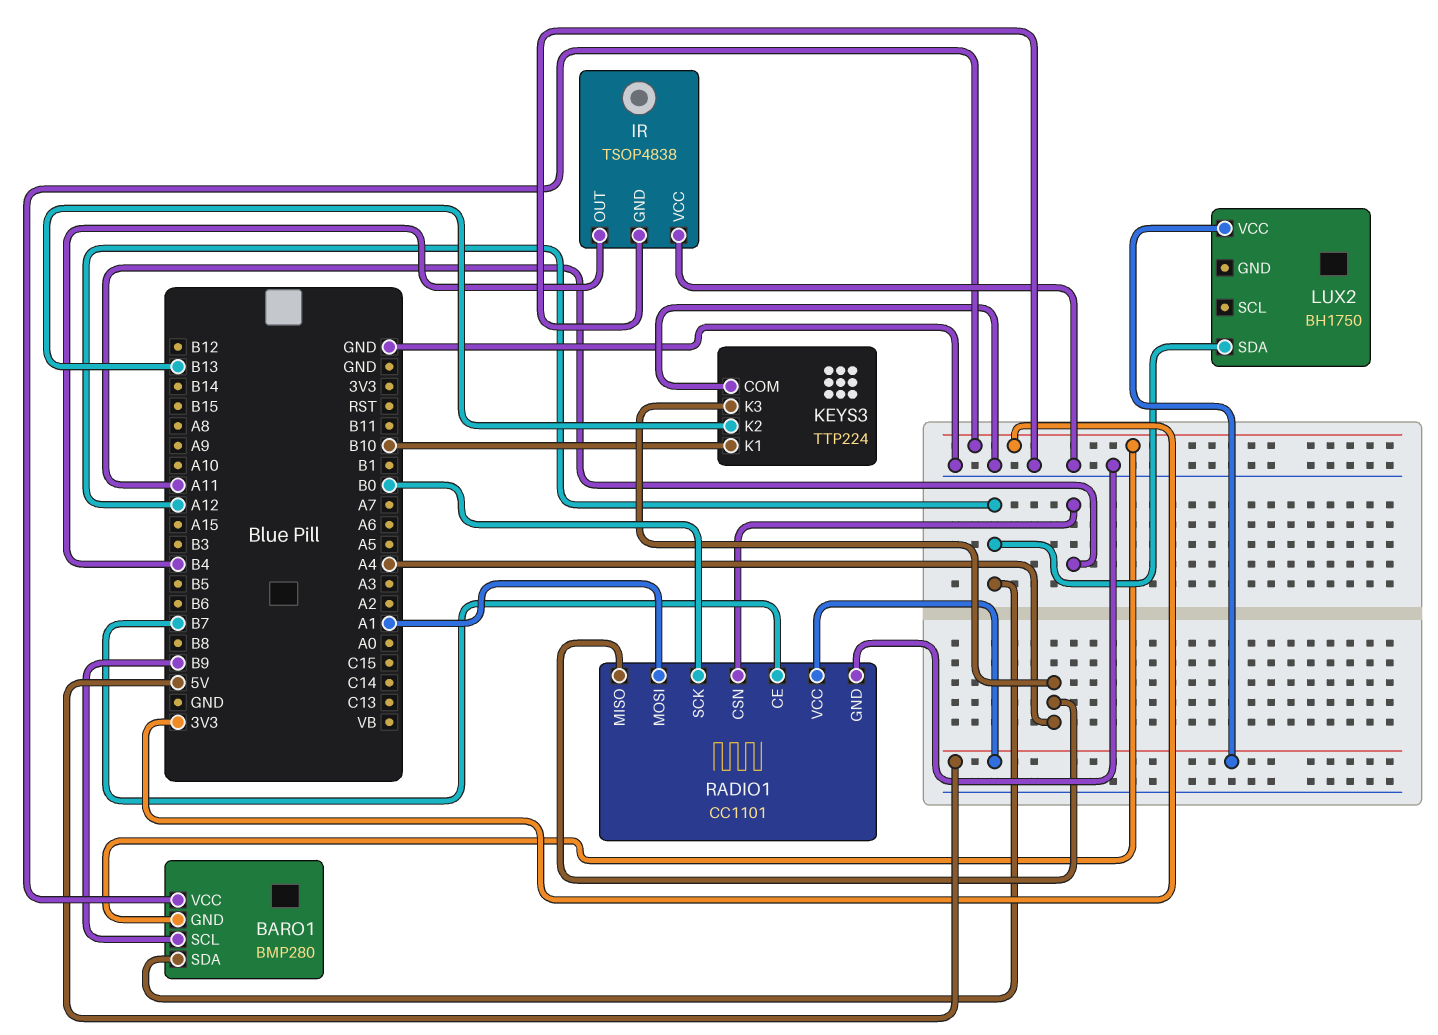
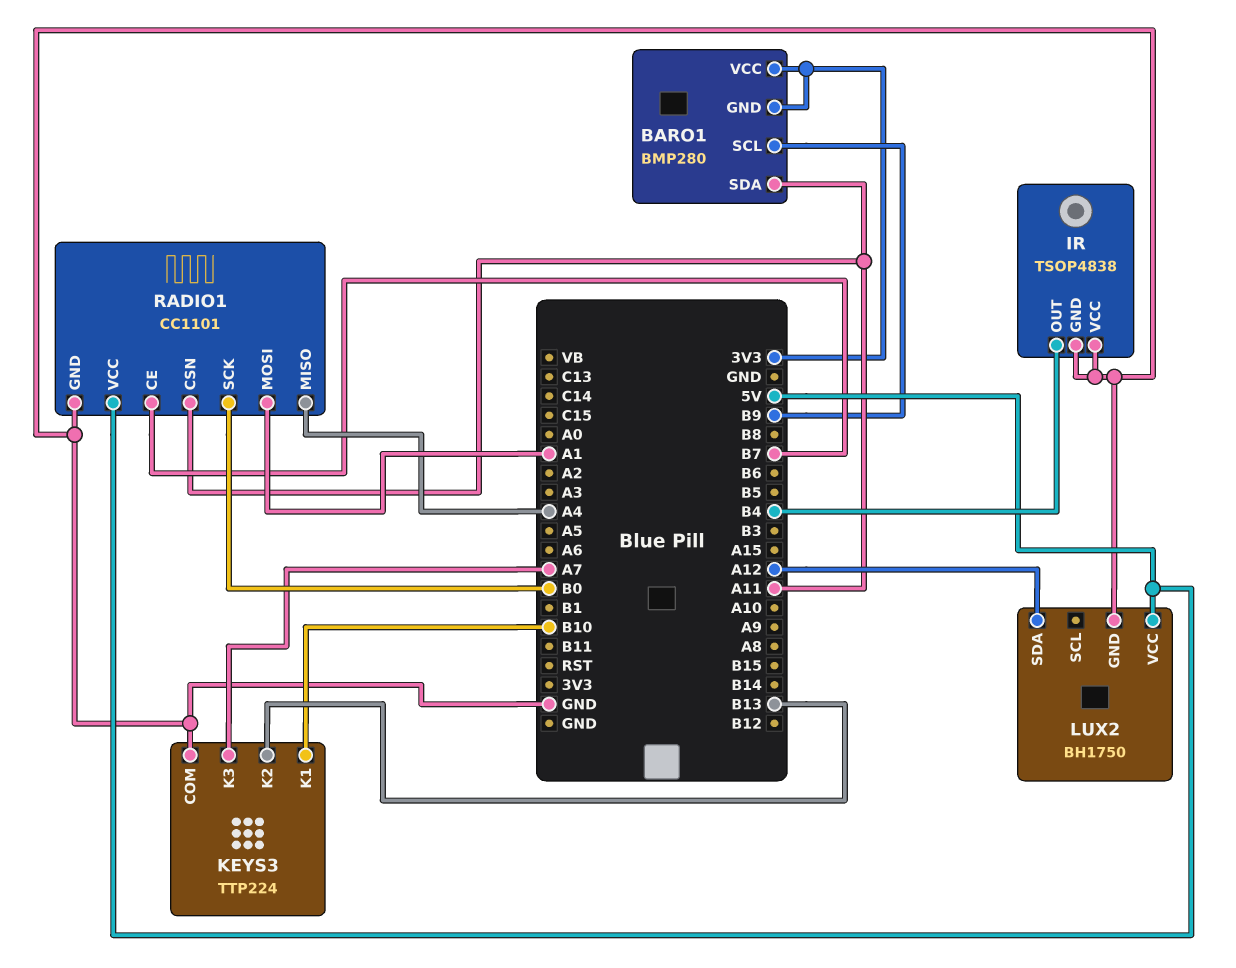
BARO1 pin SDA: A12 -> A11
KEYS3 pin K3: A4 -> A7
LUX2 pin GND: none -> GND

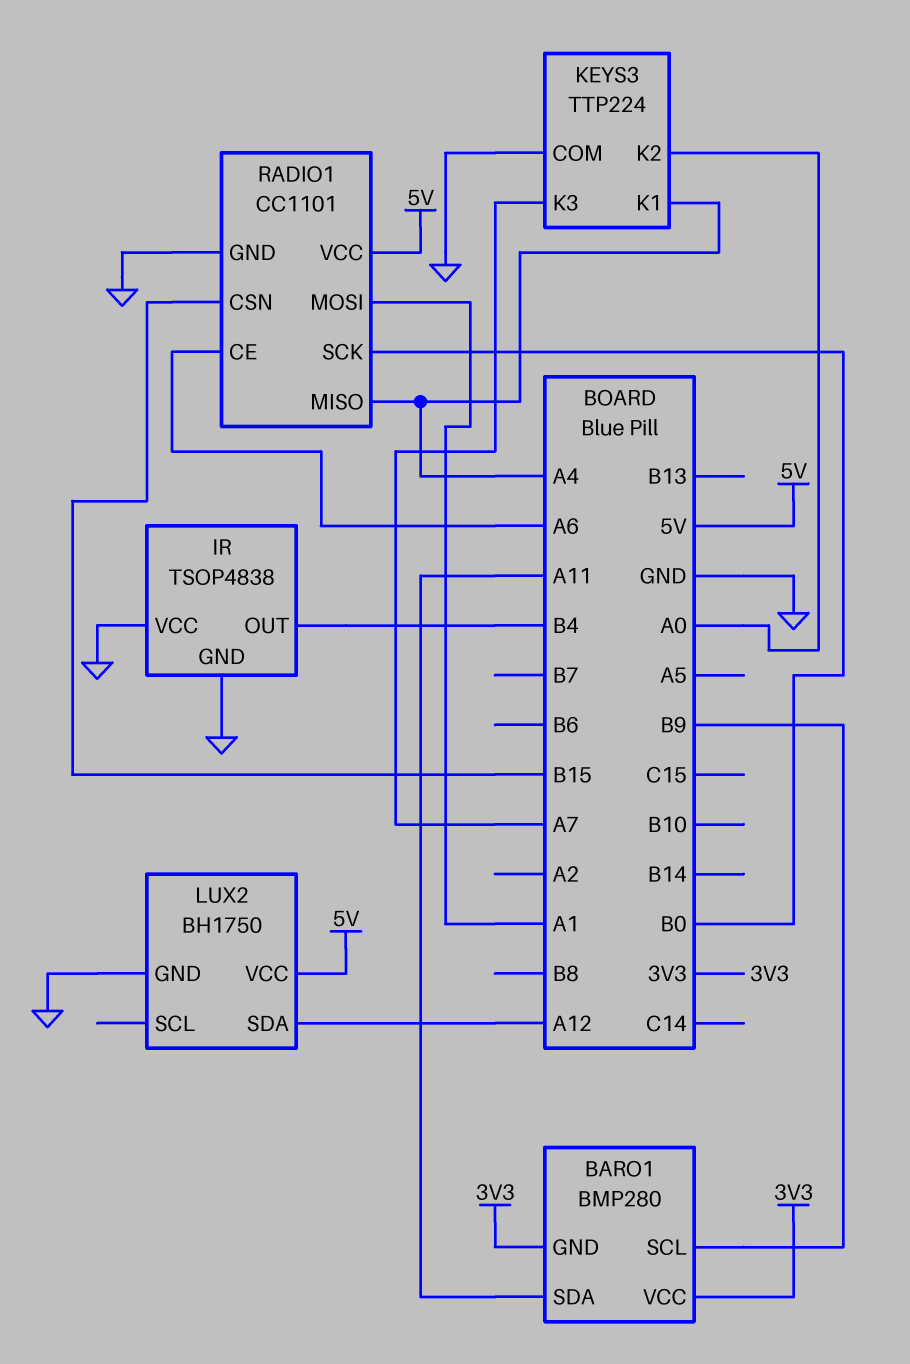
KEYS3 pin K1: B10 -> A4
KEYS3 pin K2: B13 -> A0
RADIO1 pin CE: B7 -> A6
RADIO1 pin CSN: A11 -> B15

